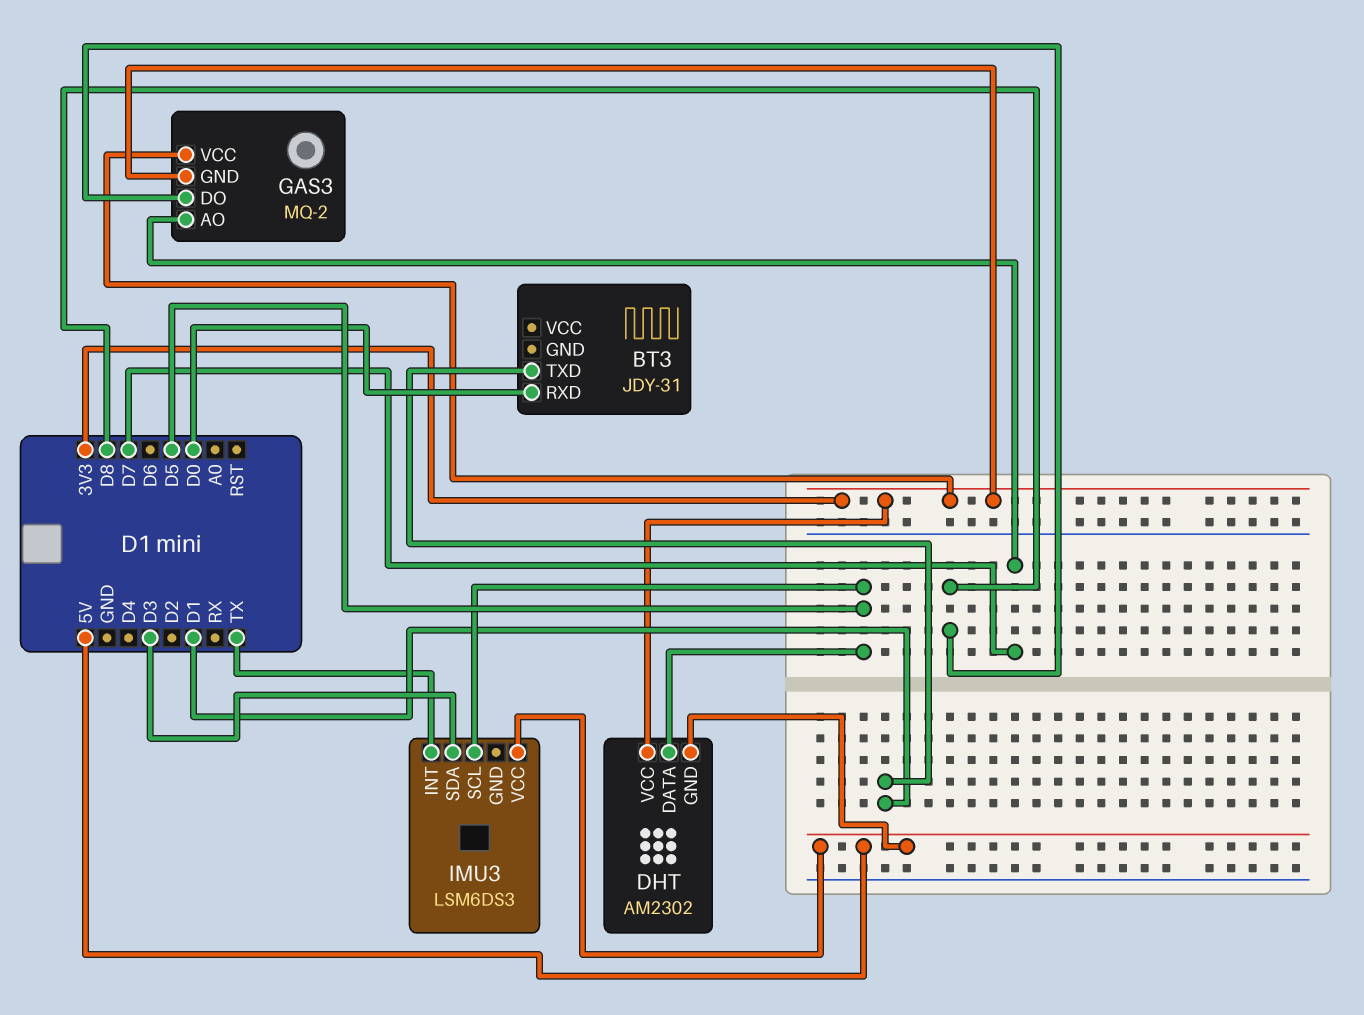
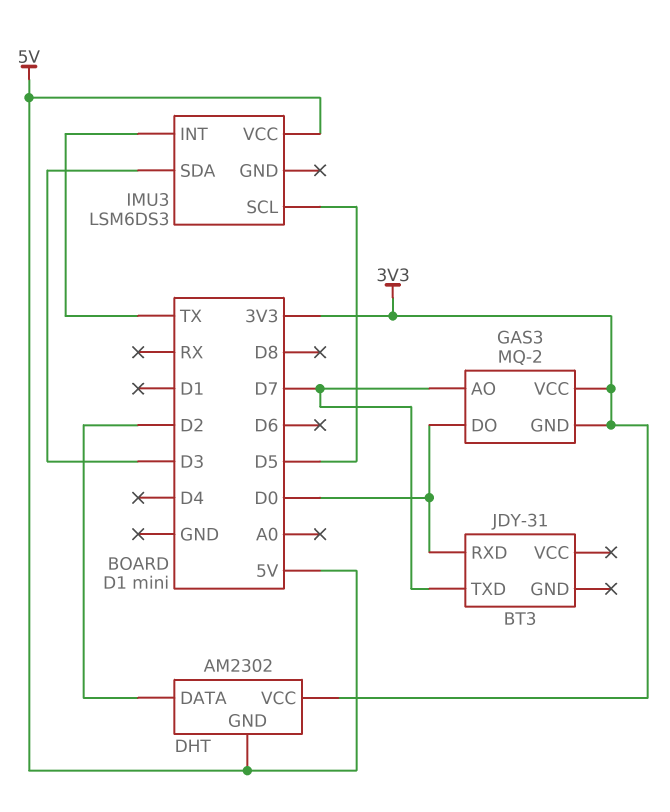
BT3 pin TXD: D1 -> D7
DHT pin DATA: D5 -> D2
GAS3 pin DO: D8 -> D0

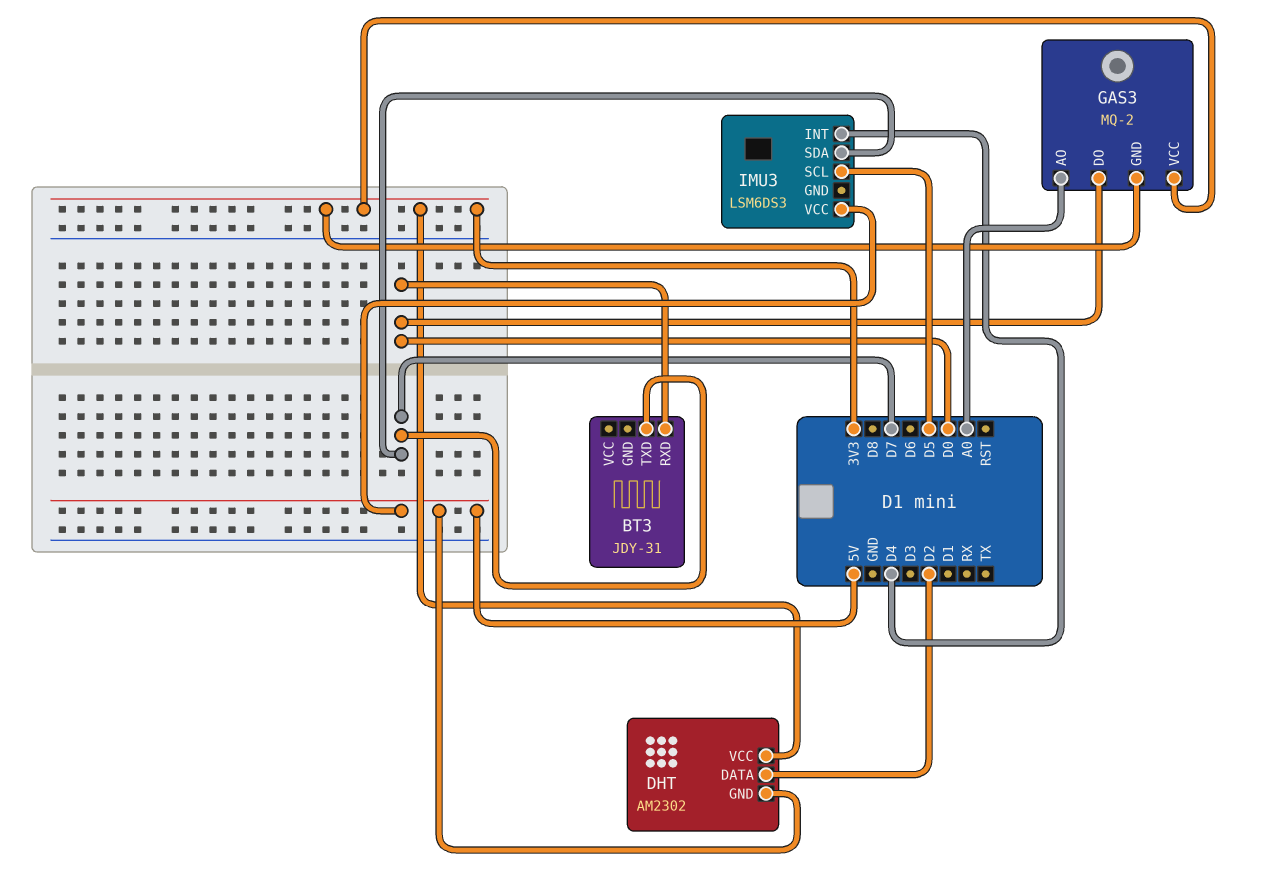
GAS3 pin AO: D7 -> A0
IMU3 pin INT: TX -> D4
IMU3 pin SDA: D3 -> D7

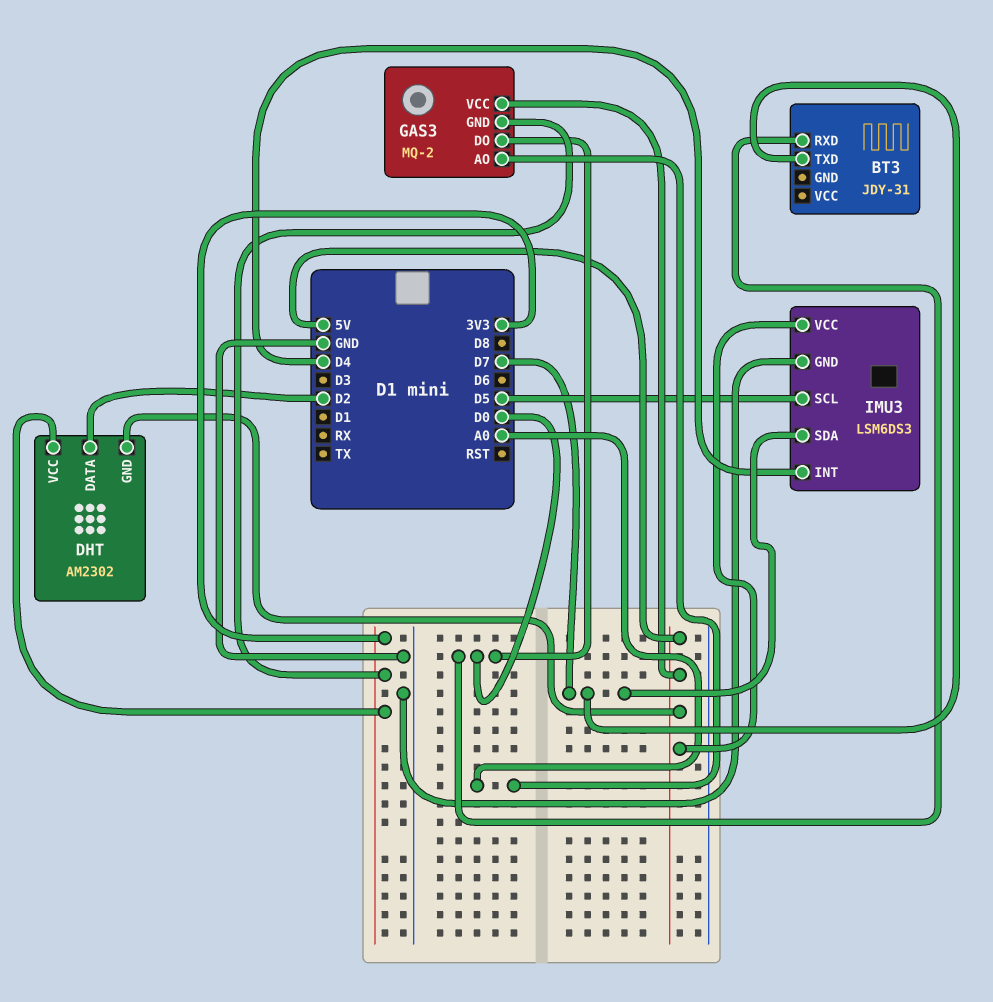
GAS3 pin VCC: 3V3 -> 5V
IMU3 pin GND: none -> GND

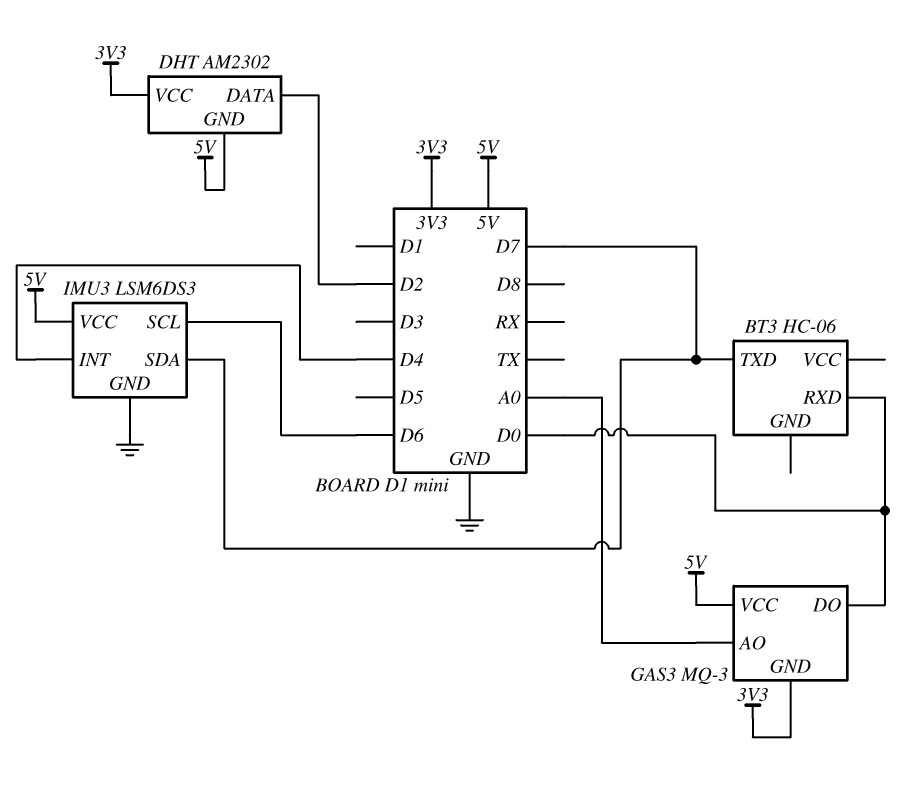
BT3: JDY-31 -> HC-06
GAS3: MQ-2 -> MQ-3
IMU3 pin SCL: D5 -> D6

